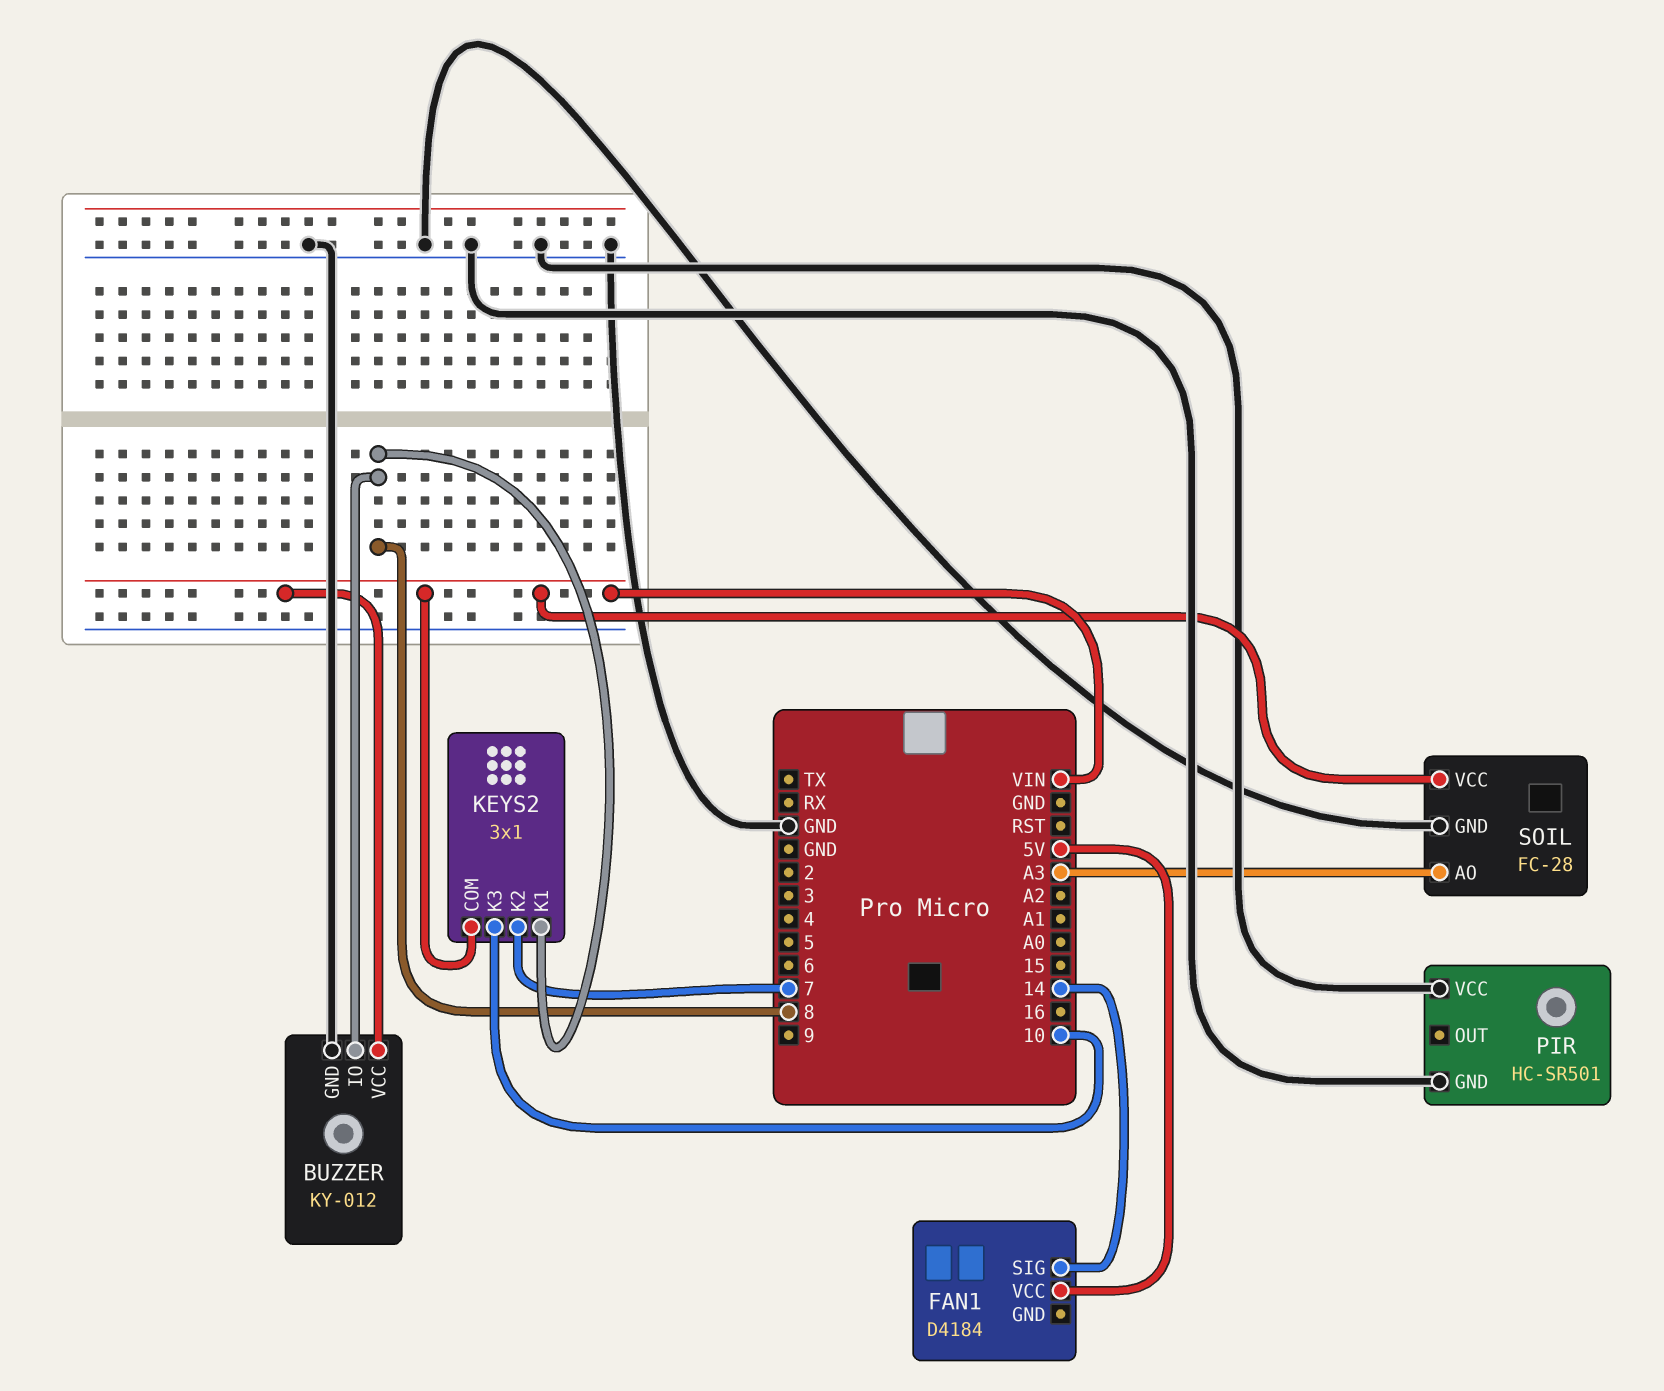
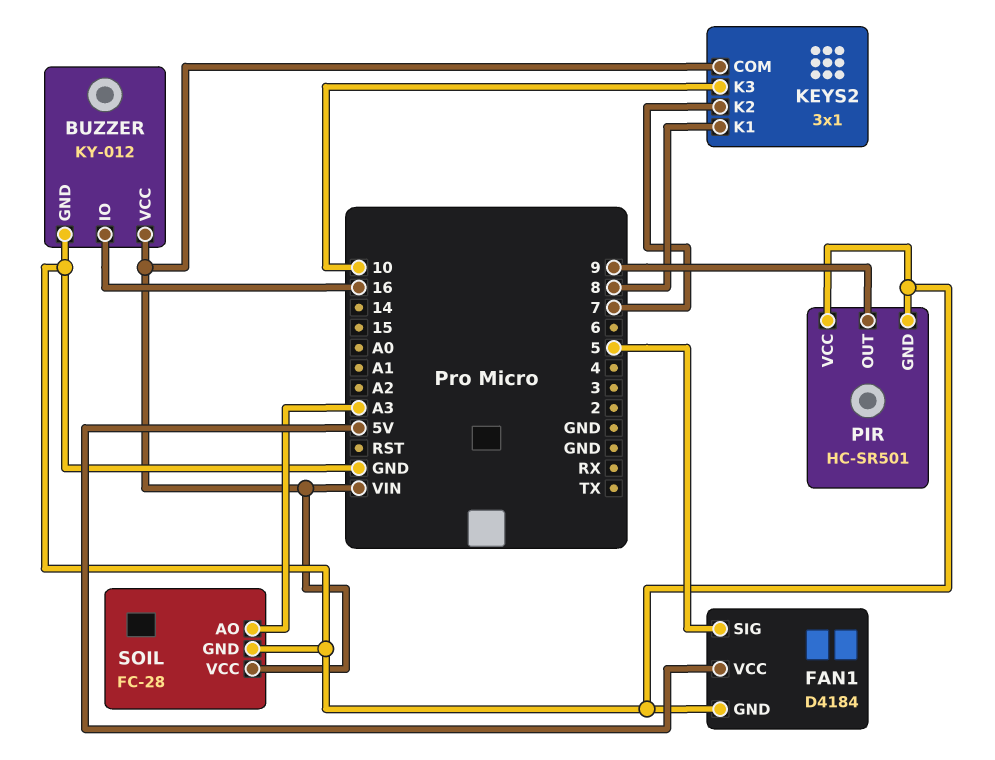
BUZZER pin IO: 8 -> 16
FAN1 pin GND: none -> GND
FAN1 pin SIG: 14 -> 5
PIR pin OUT: none -> 9

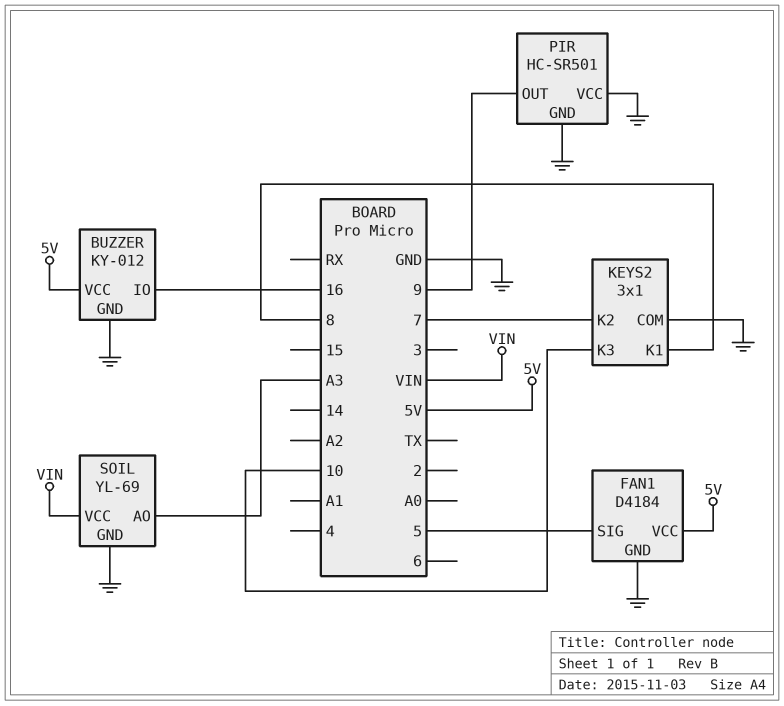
BUZZER pin VCC: VIN -> 5V
KEYS2 pin COM: VIN -> GND
SOIL: FC-28 -> YL-69

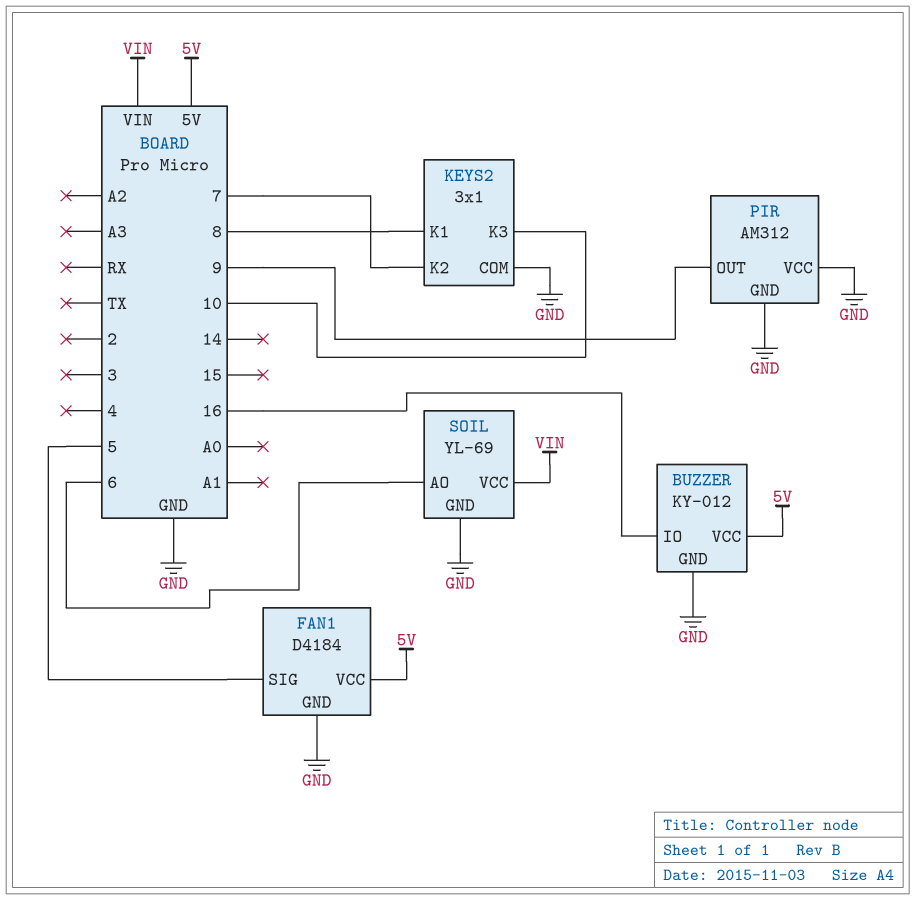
PIR: HC-SR501 -> AM312
SOIL pin AO: A3 -> 6

